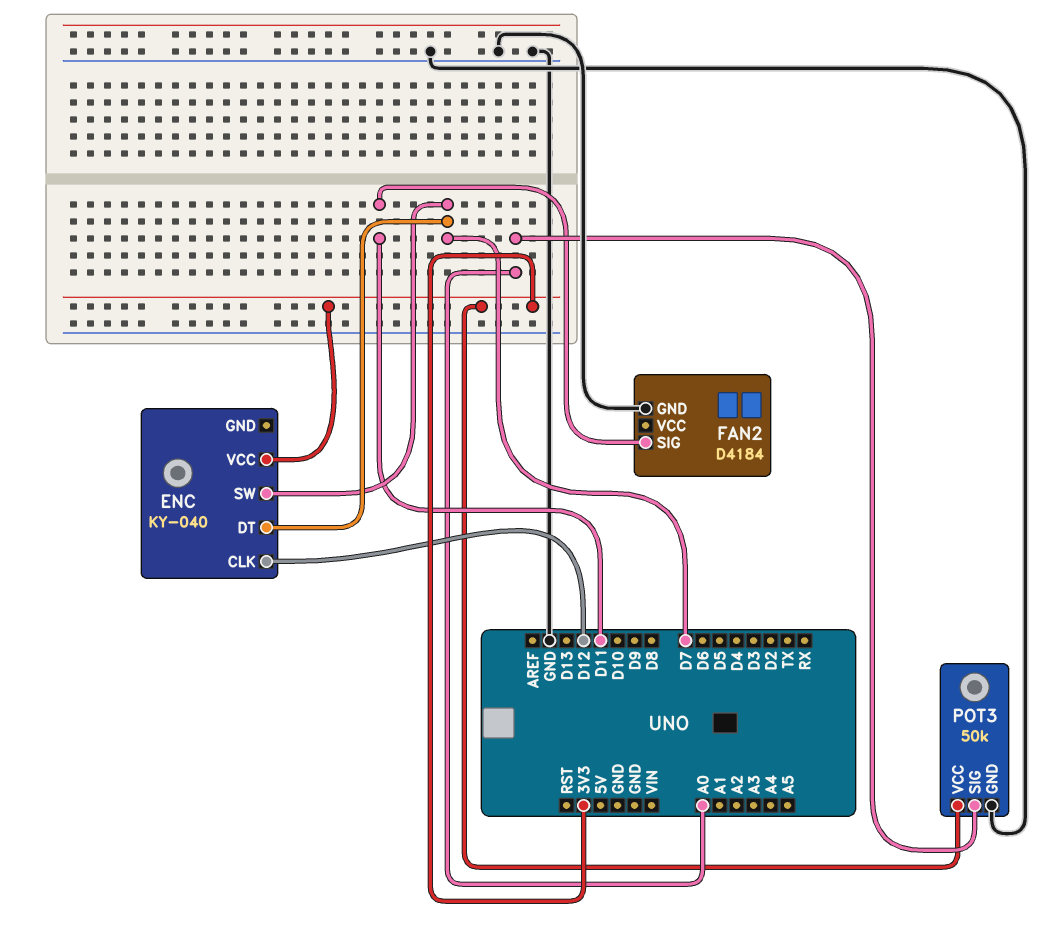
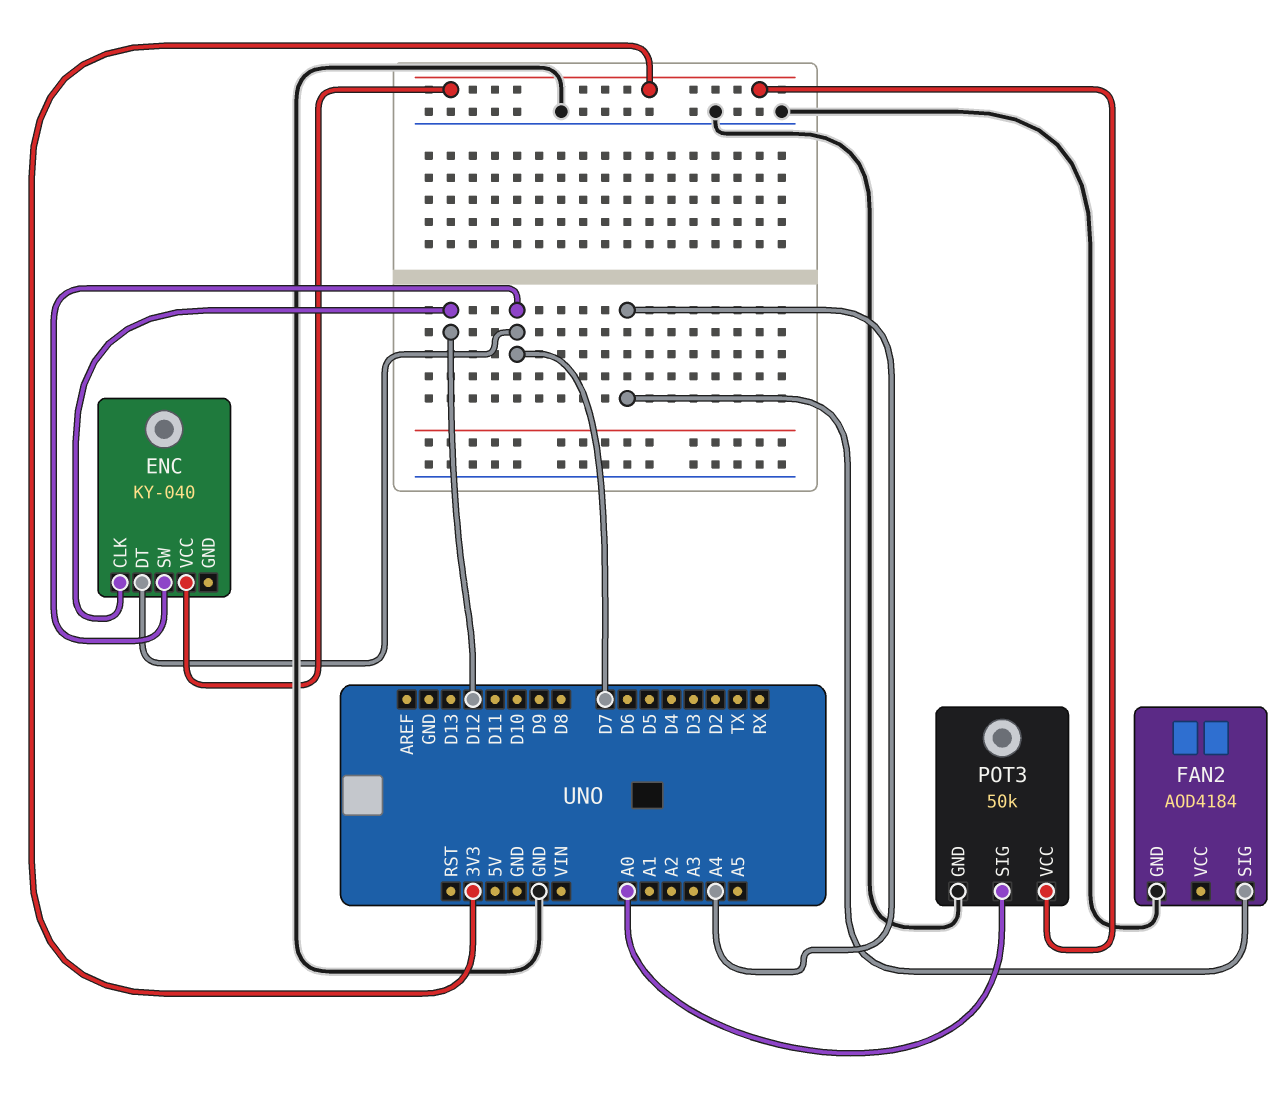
FAN2: D4184 -> AOD4184
FAN2 pin SIG: D11 -> A4

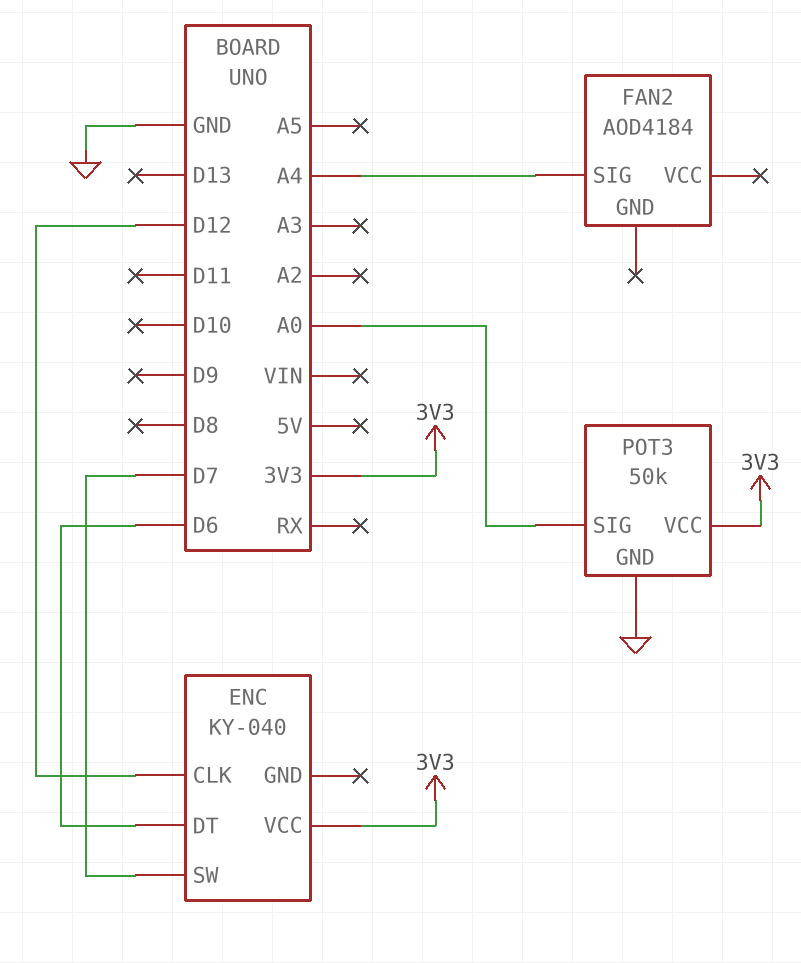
ENC pin DT: D7 -> D6
FAN2 pin GND: GND -> none

